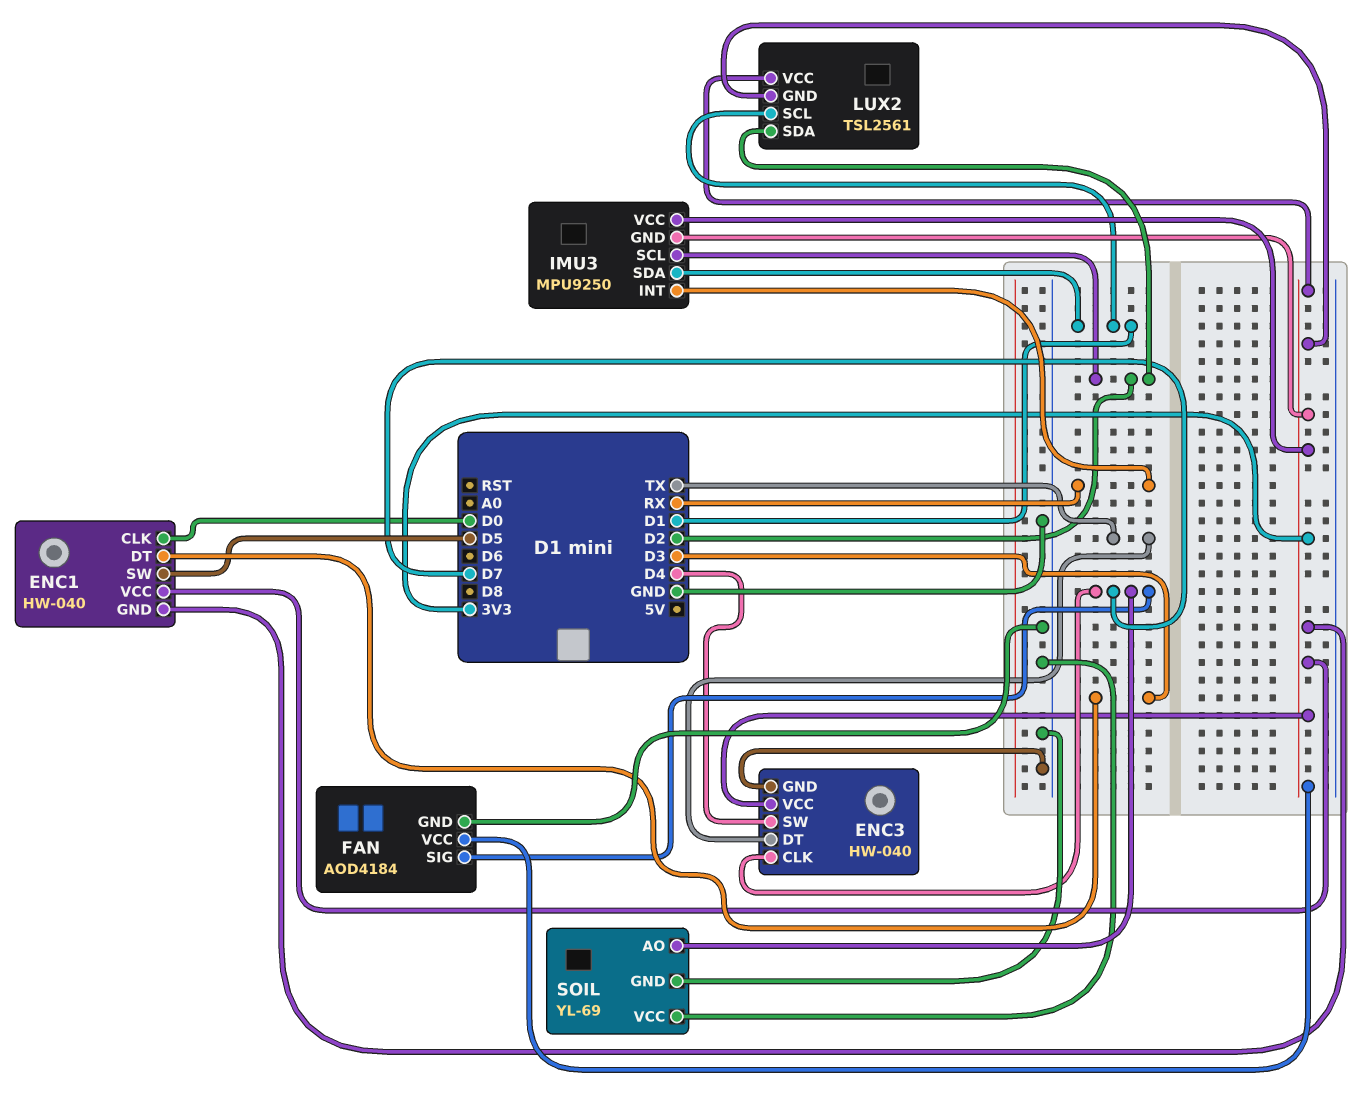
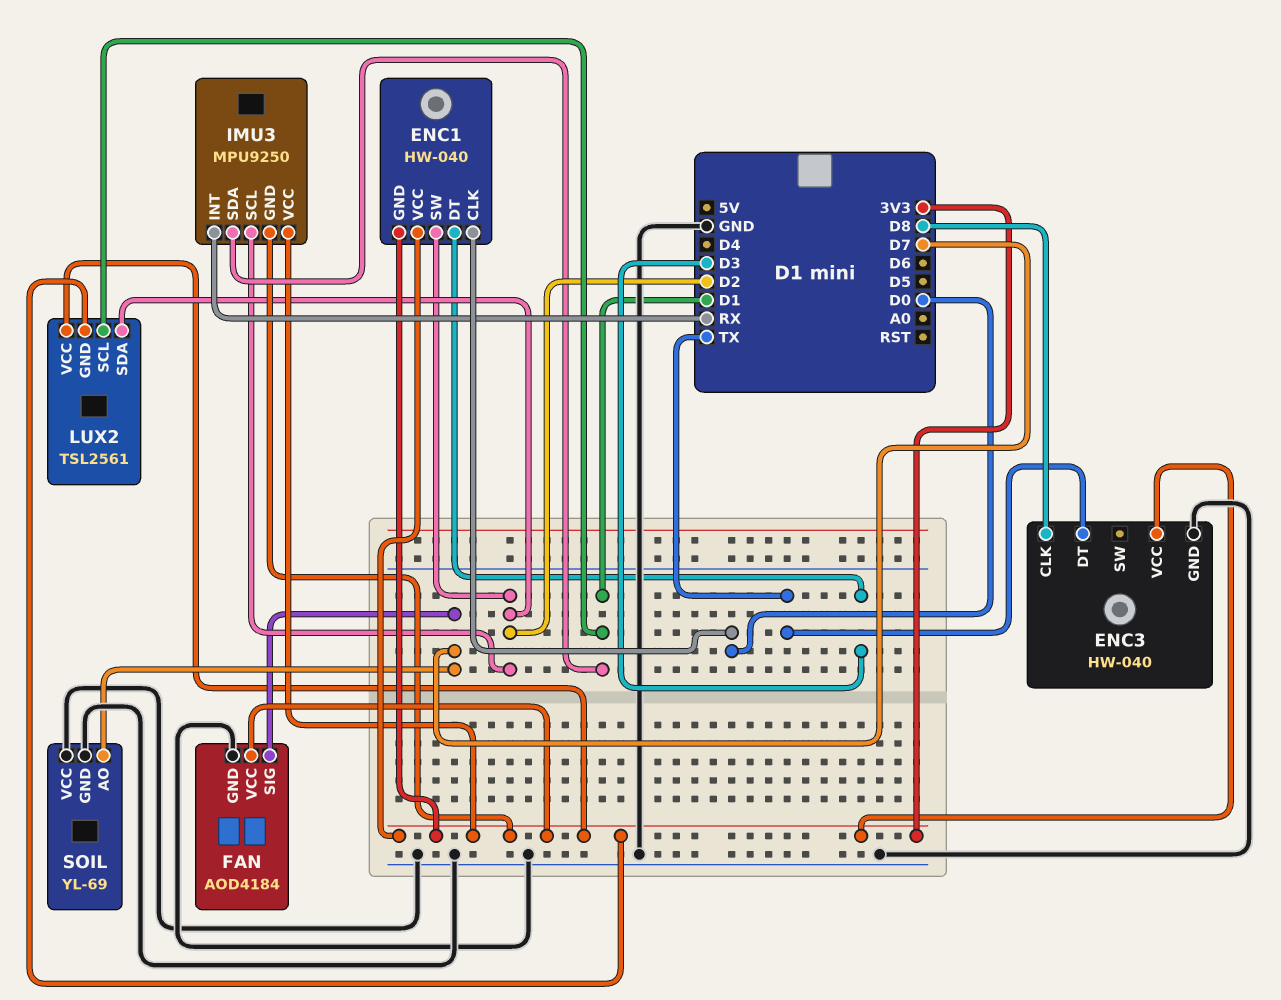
ENC1 pin SW: D5 -> D2
ENC3 pin CLK: D7 -> D8
ENC3 pin SW: D4 -> none

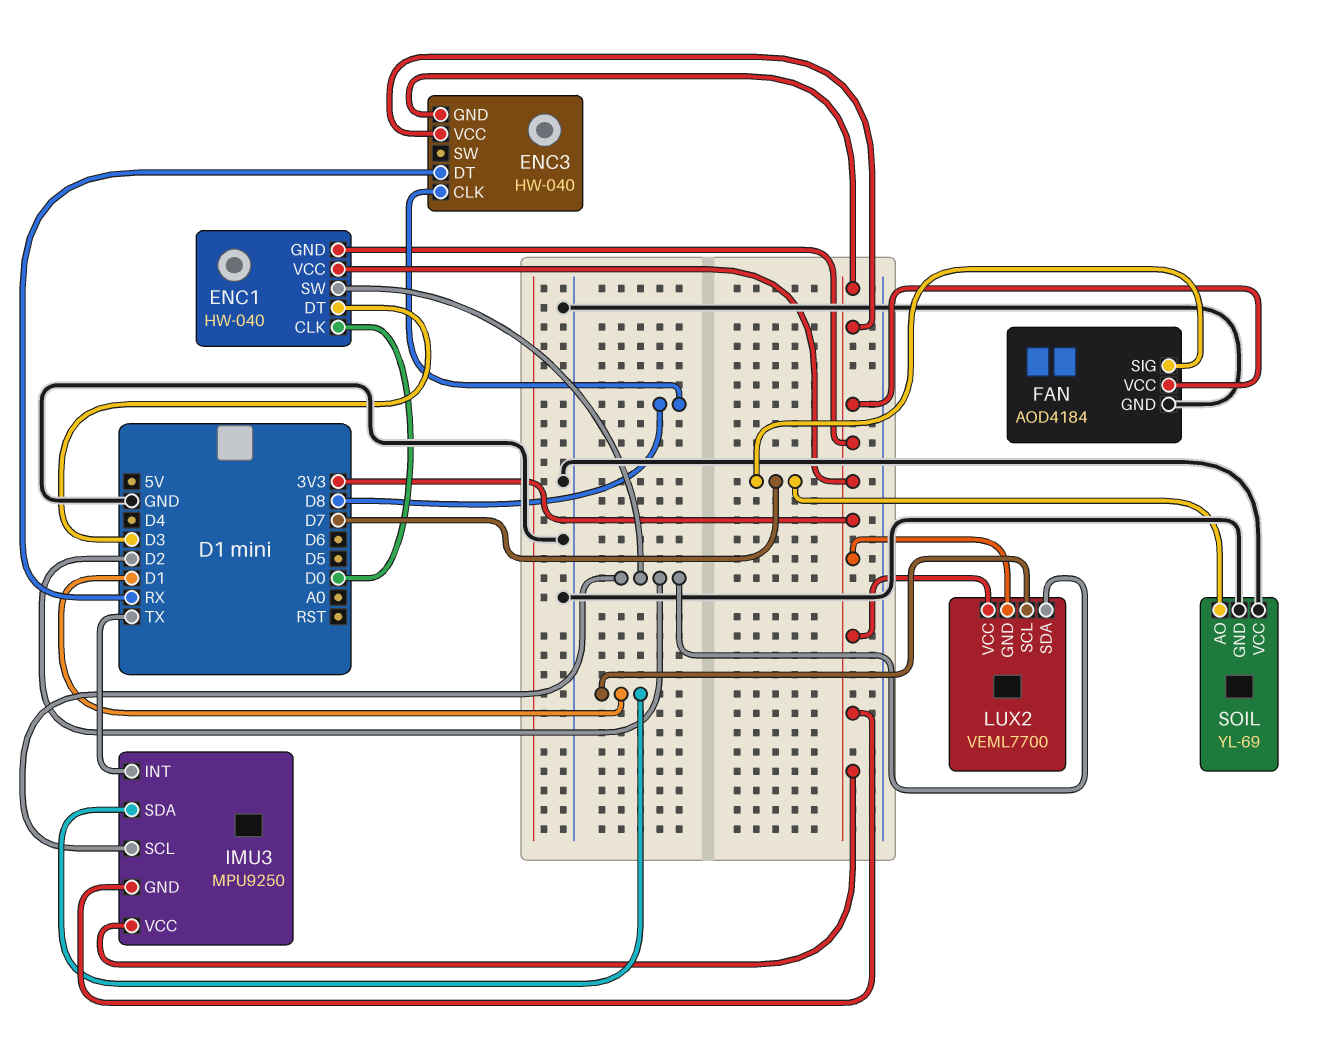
ENC3 pin DT: TX -> RX
ENC3 pin GND: GND -> 3V3
IMU3 pin INT: RX -> TX
LUX2: TSL2561 -> VEML7700

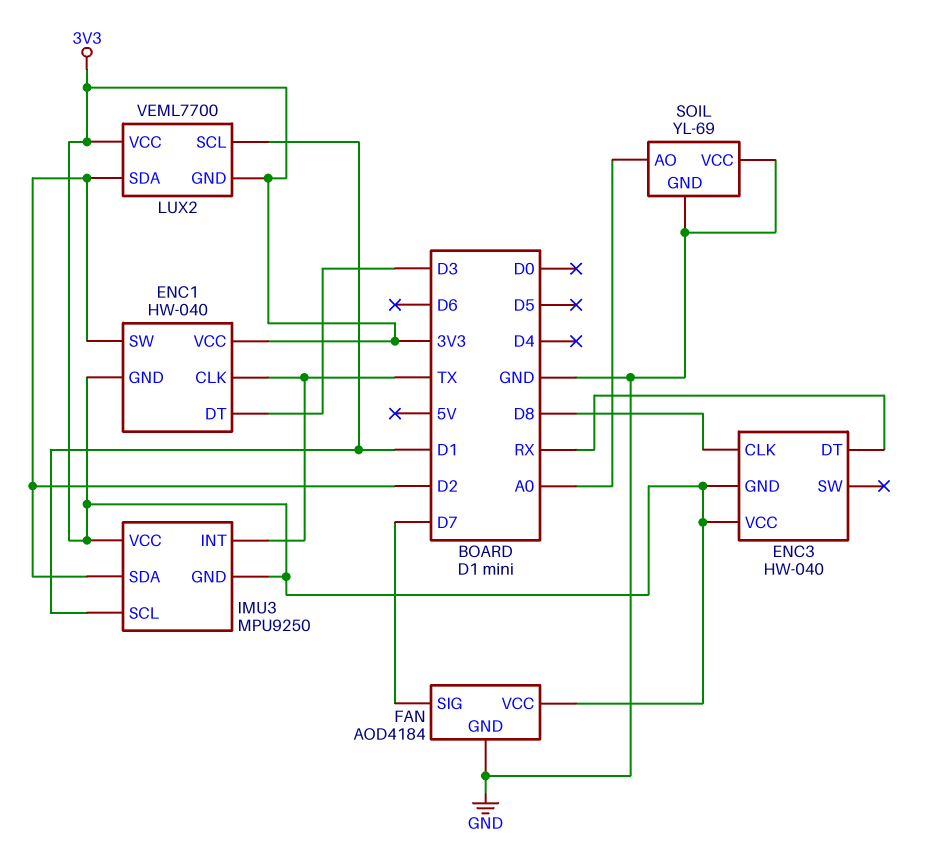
ENC1 pin CLK: D0 -> TX
IMU3 pin SCL: D2 -> D1
IMU3 pin SDA: D1 -> D2
SOIL pin AO: D7 -> A0

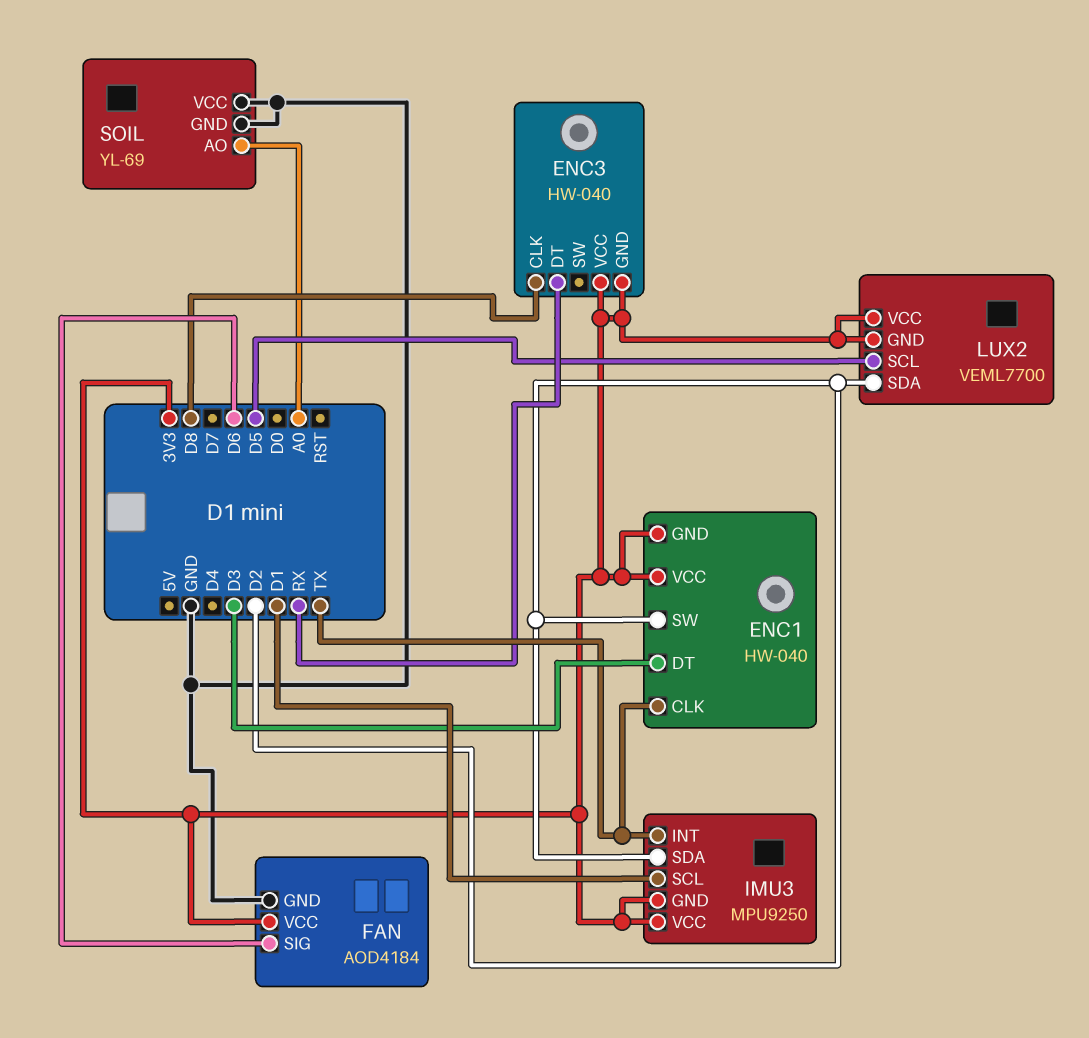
FAN pin SIG: D7 -> D6
LUX2 pin SCL: D1 -> D5

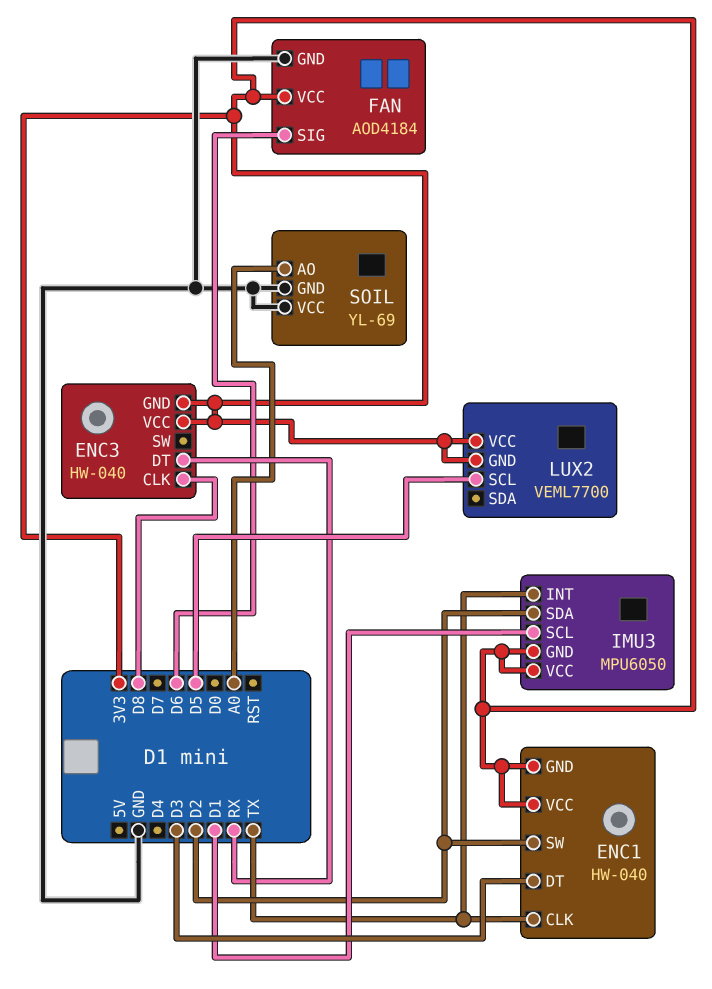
IMU3: MPU9250 -> MPU6050
LUX2 pin SDA: D2 -> none

